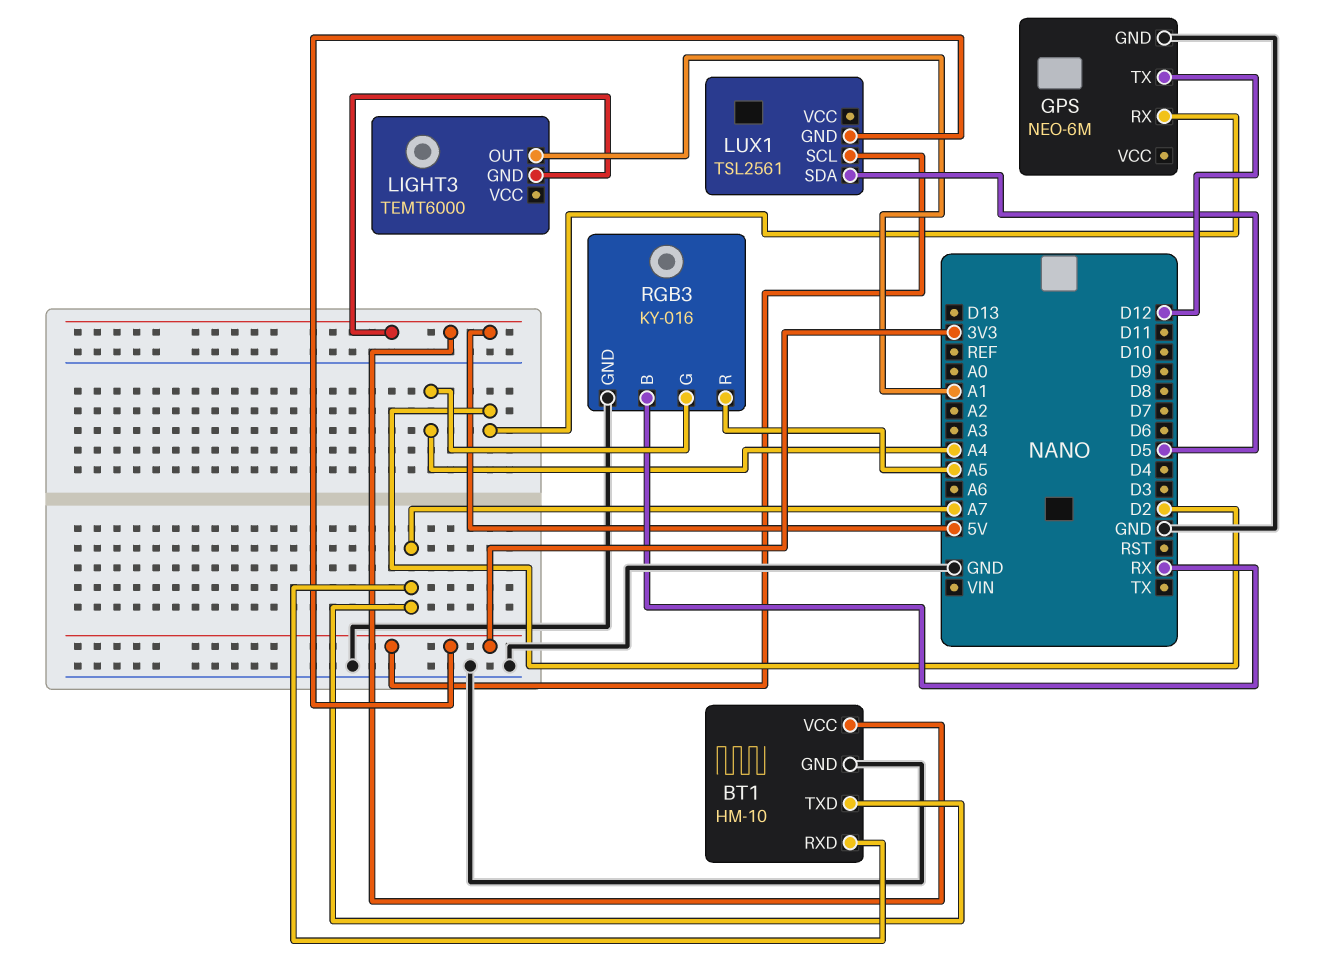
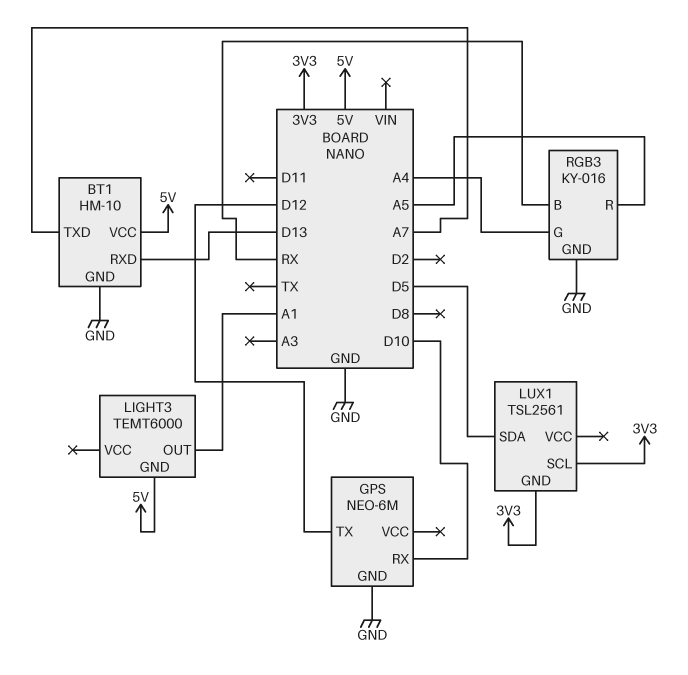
BT1 pin RXD: A7 -> D13
GPS pin RX: D2 -> D10

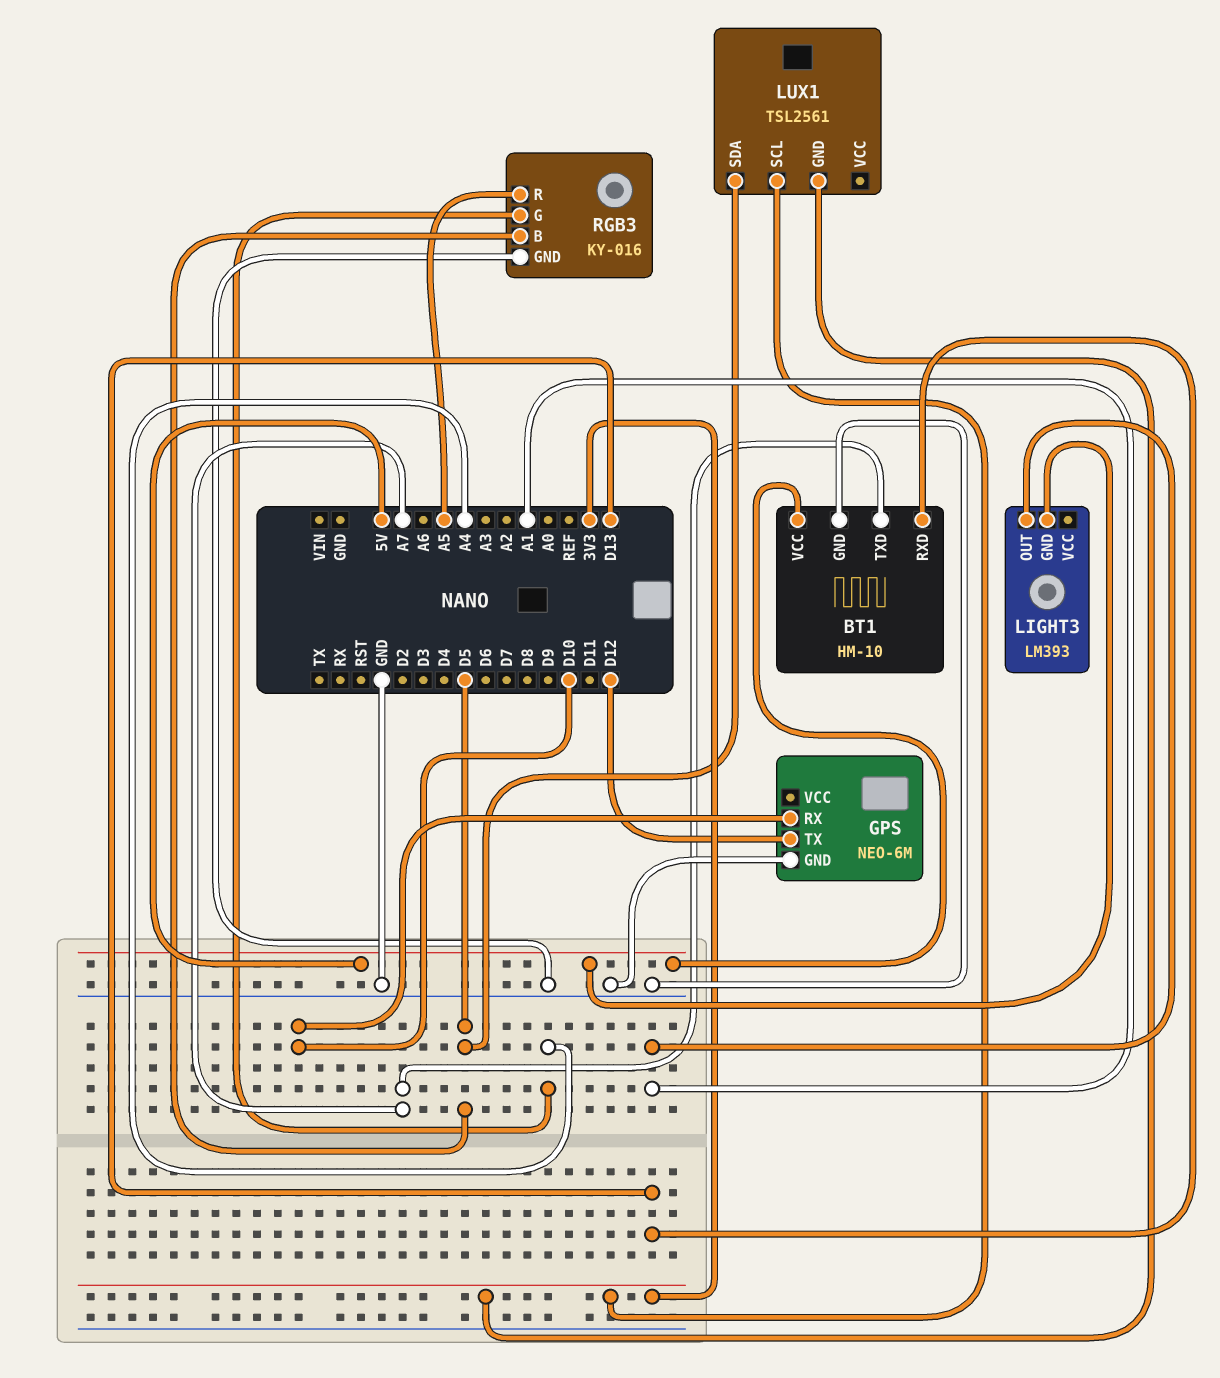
LIGHT3: TEMT6000 -> LM393
RGB3 pin B: RX -> D5

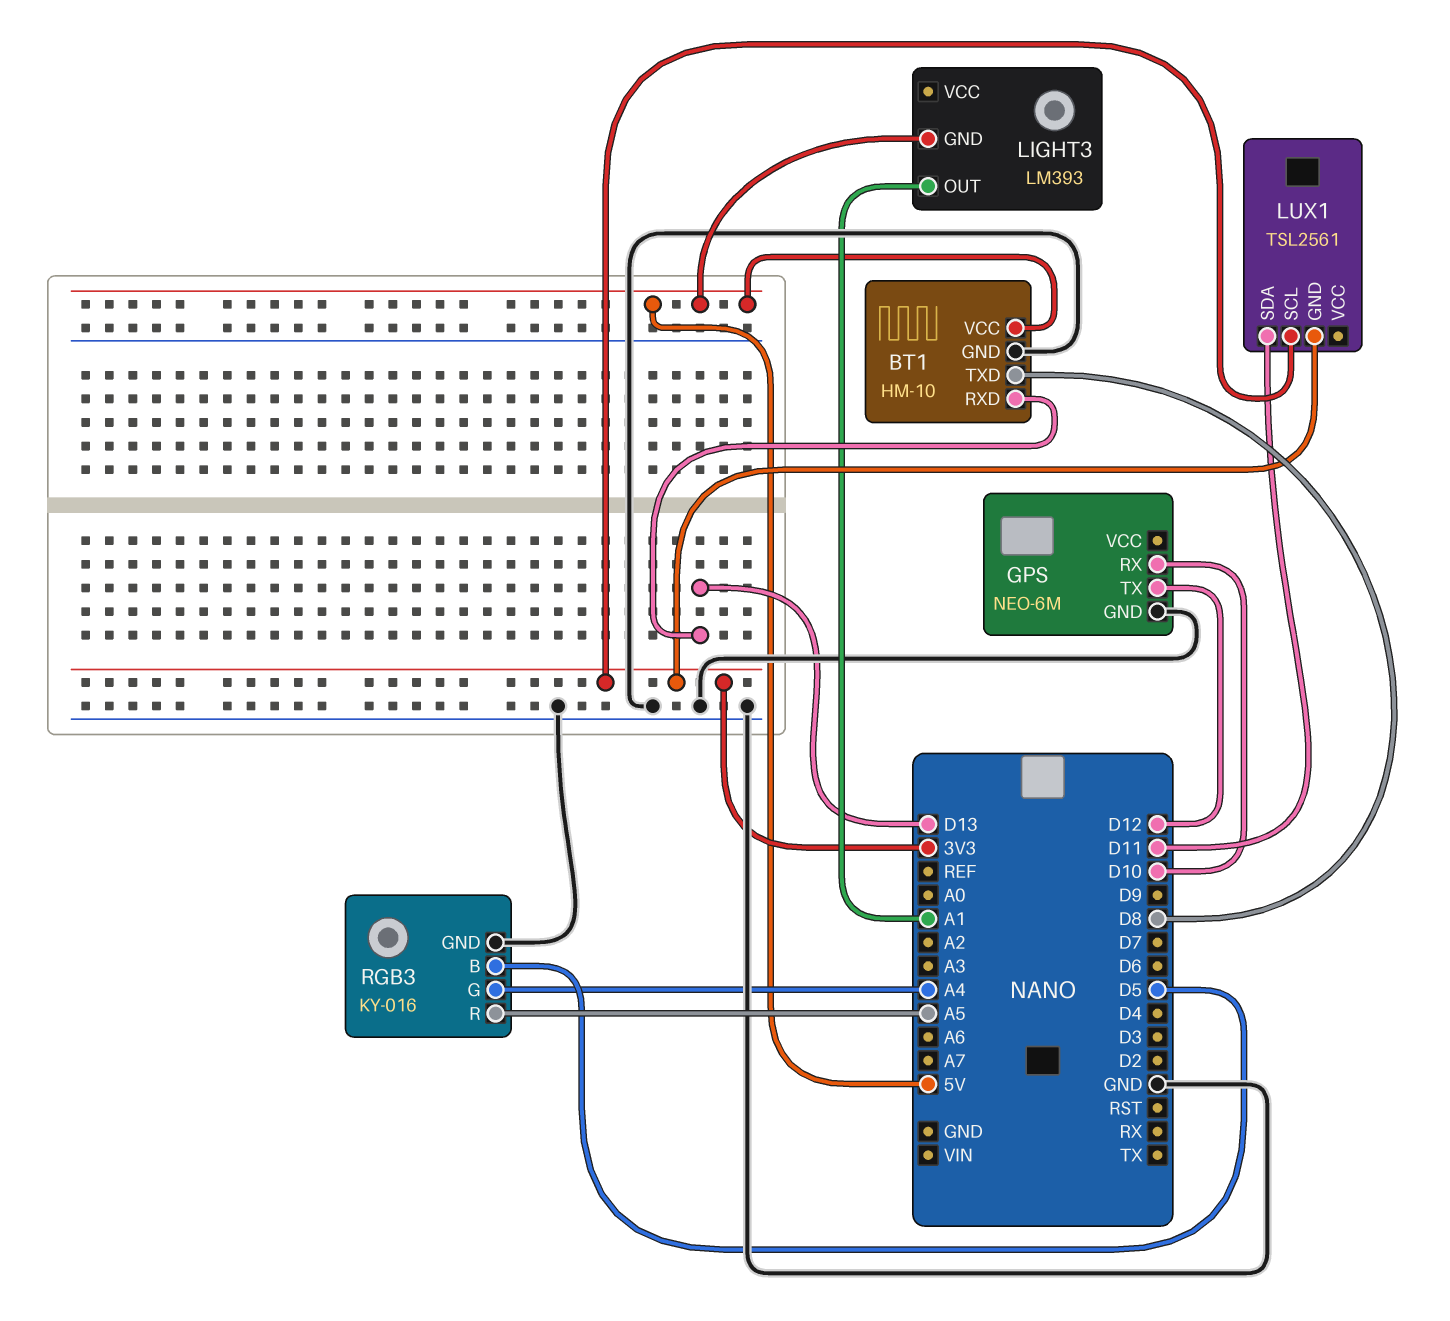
BT1 pin TXD: A7 -> D8
LUX1 pin SDA: D5 -> D11

